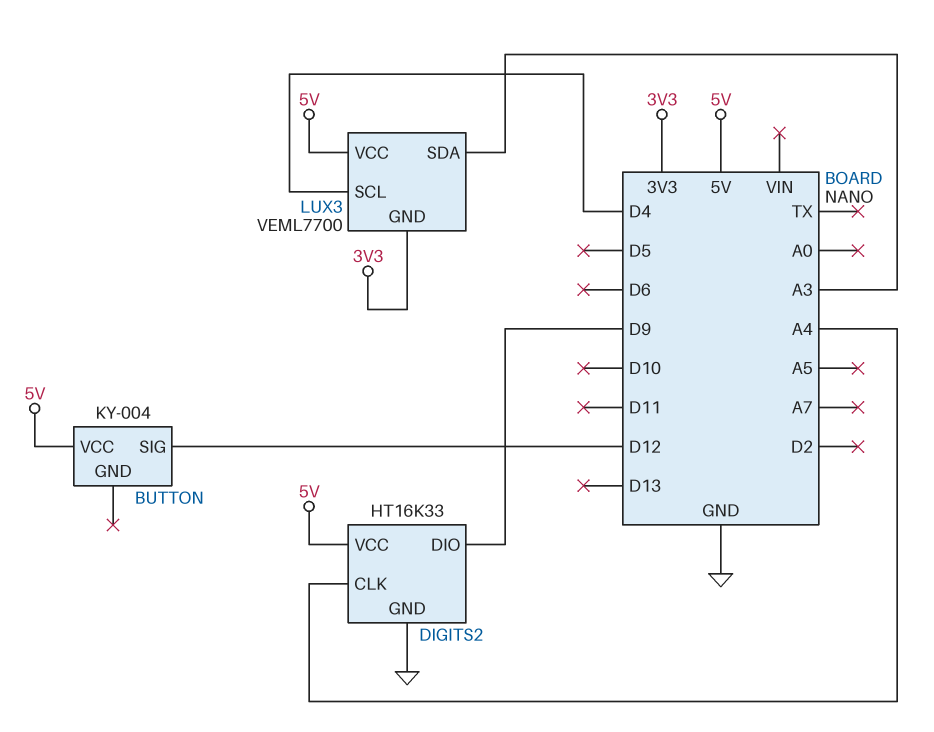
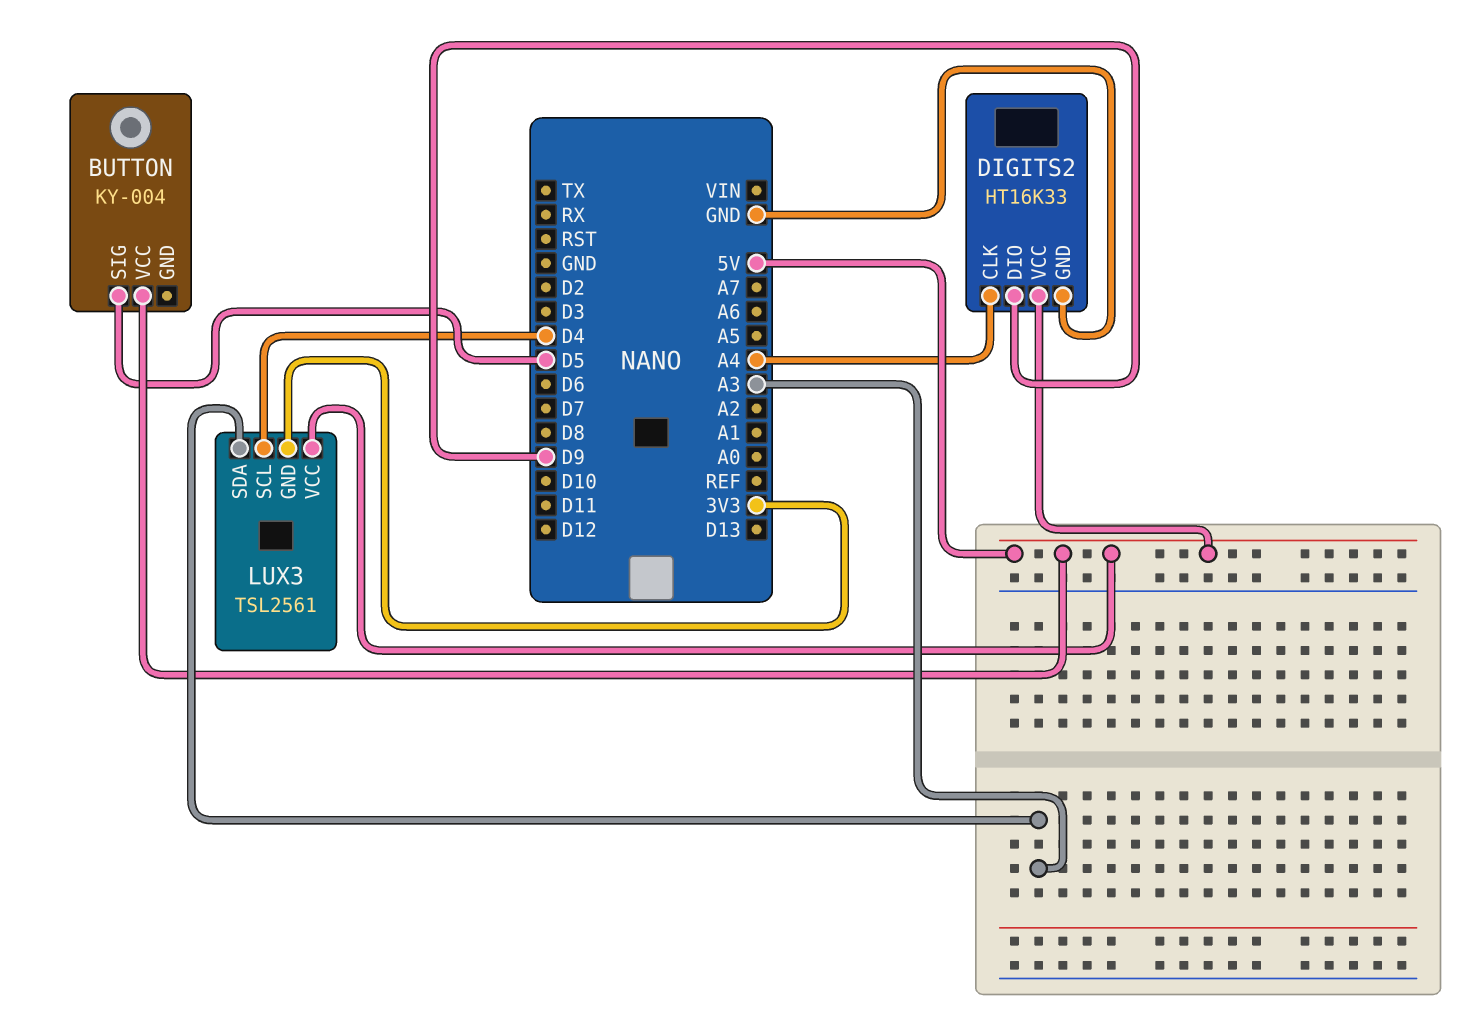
BUTTON pin SIG: D12 -> D5
LUX3: VEML7700 -> TSL2561

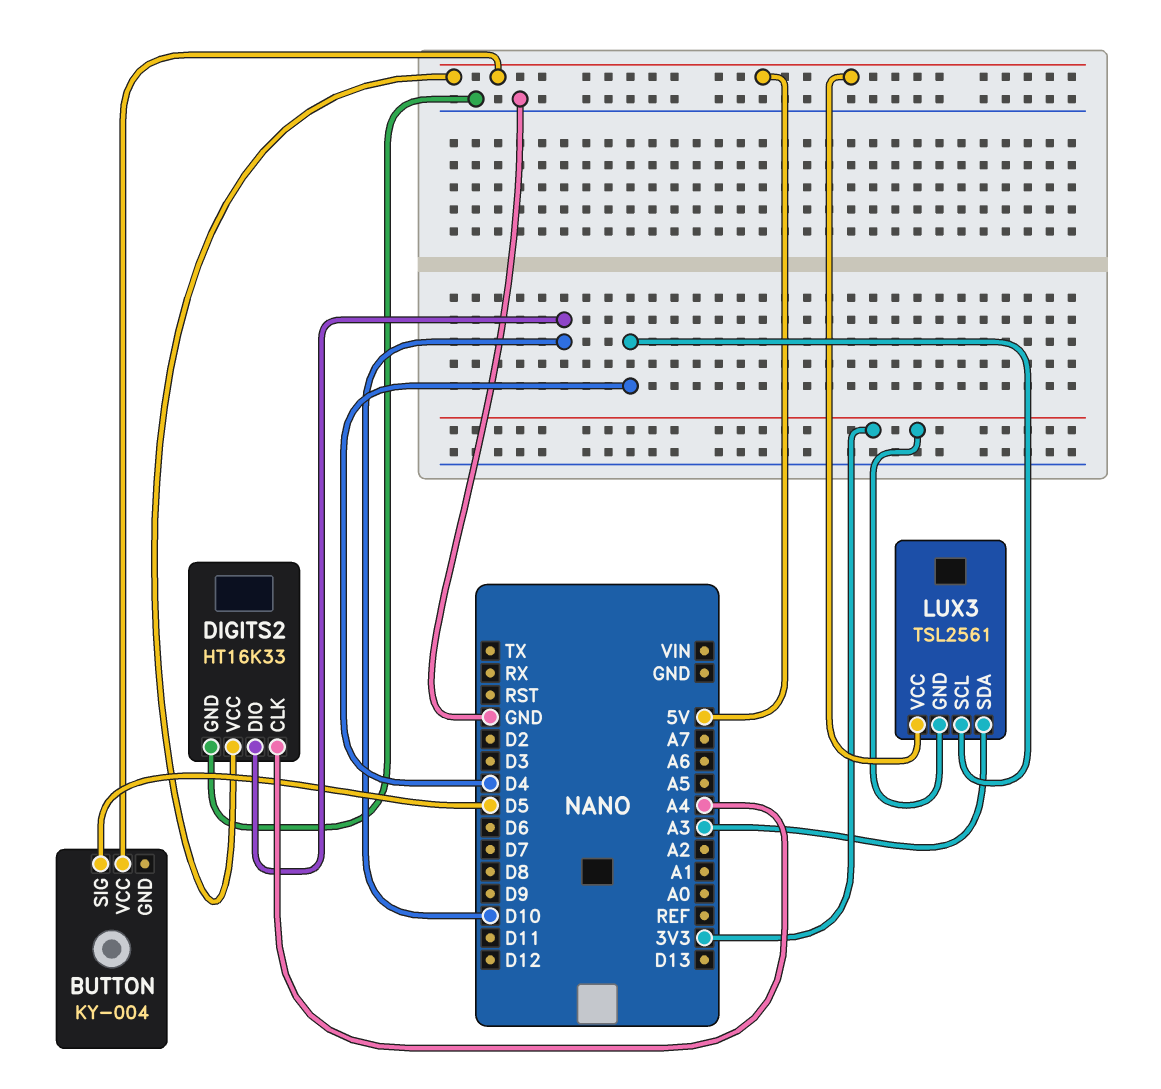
DIGITS2 pin DIO: D9 -> D10

